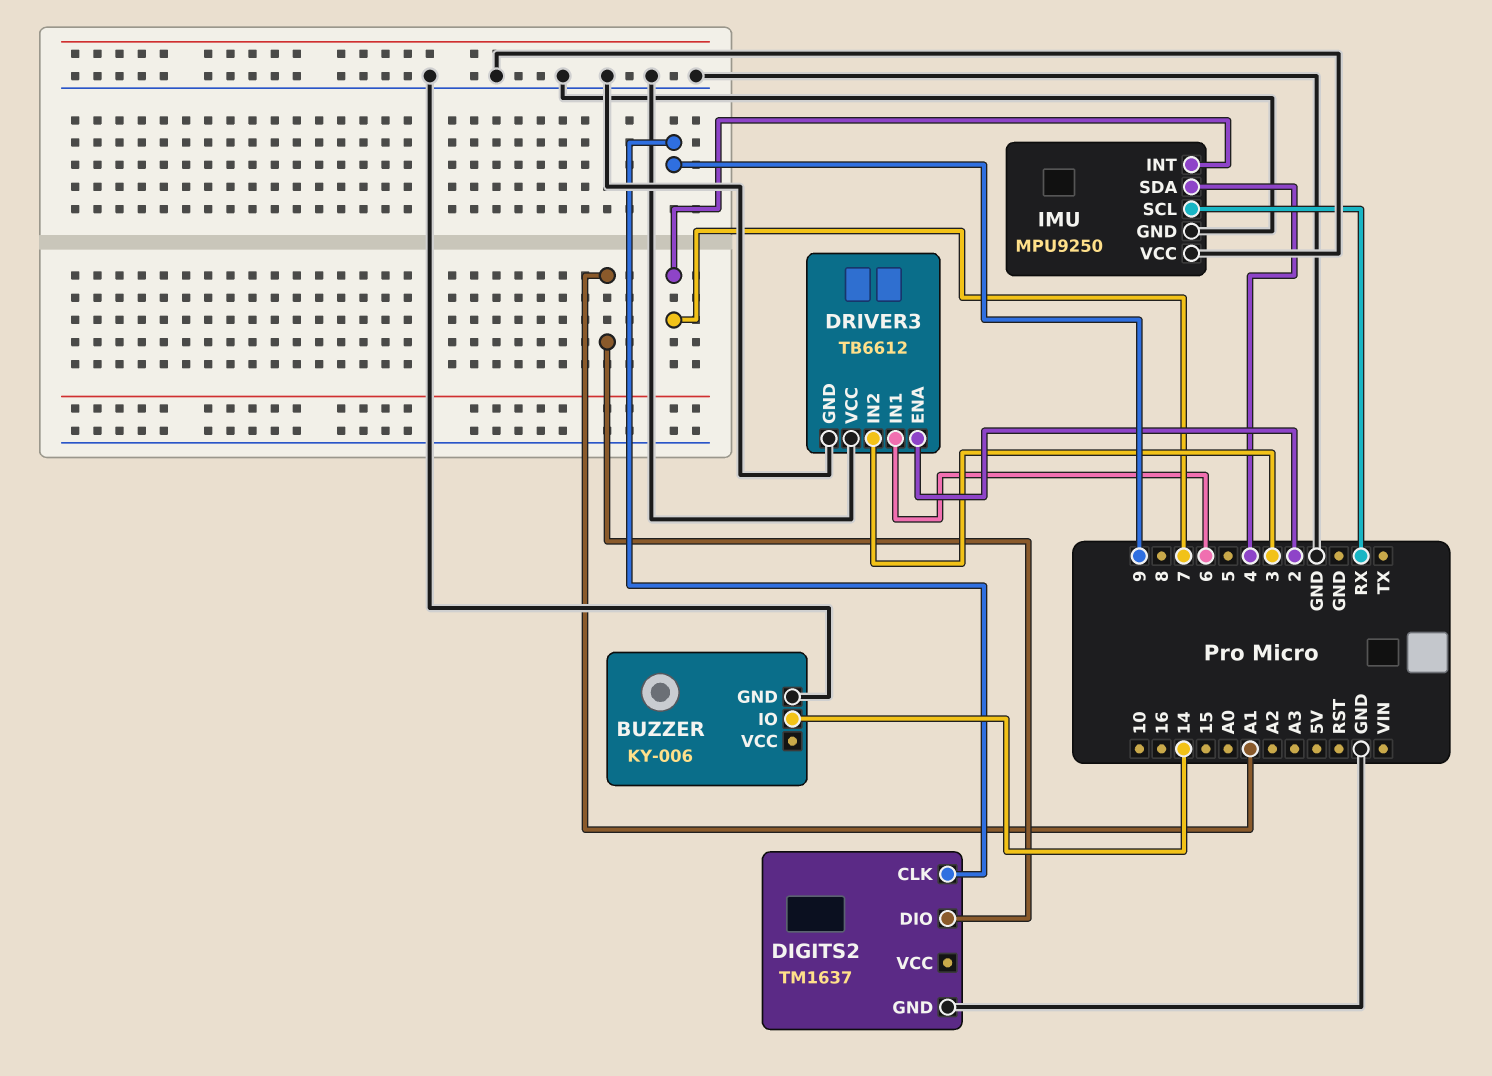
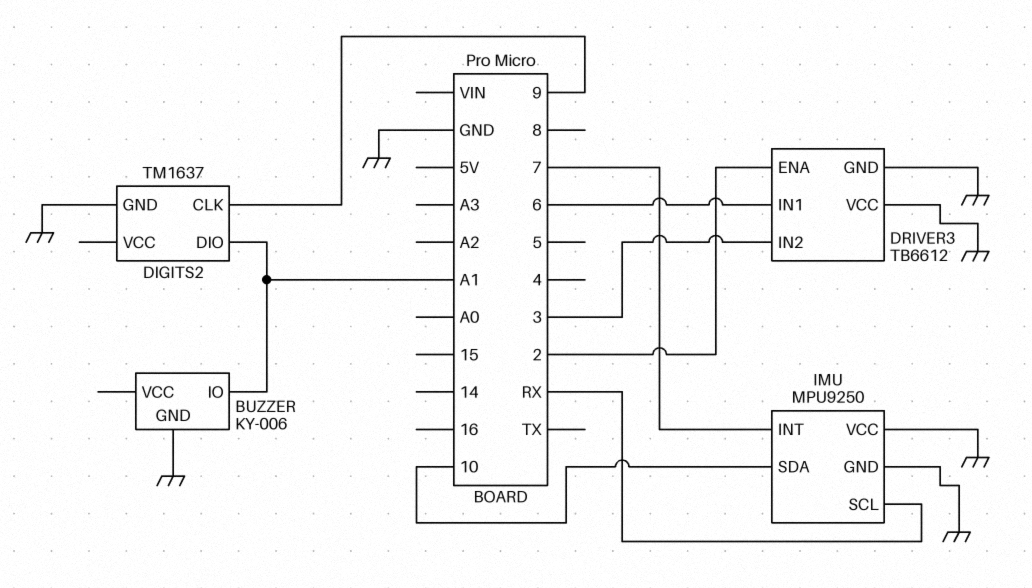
BUZZER pin IO: 14 -> A1
IMU pin SDA: 4 -> 10

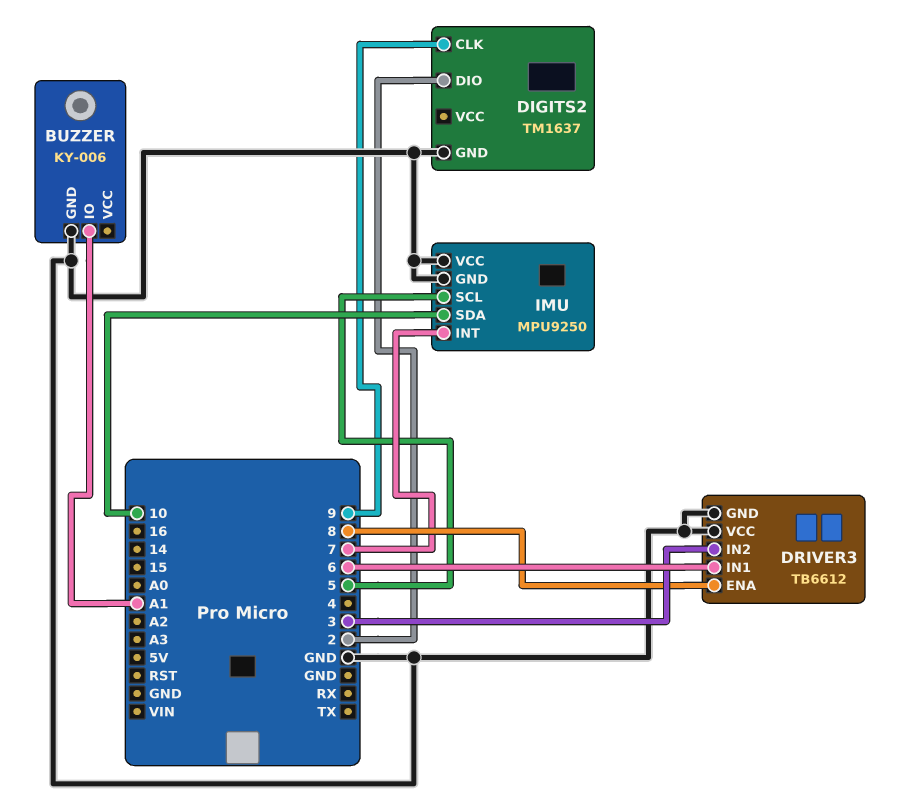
DIGITS2 pin DIO: A1 -> 2
DRIVER3 pin ENA: 2 -> 8
IMU pin SCL: RX -> 5

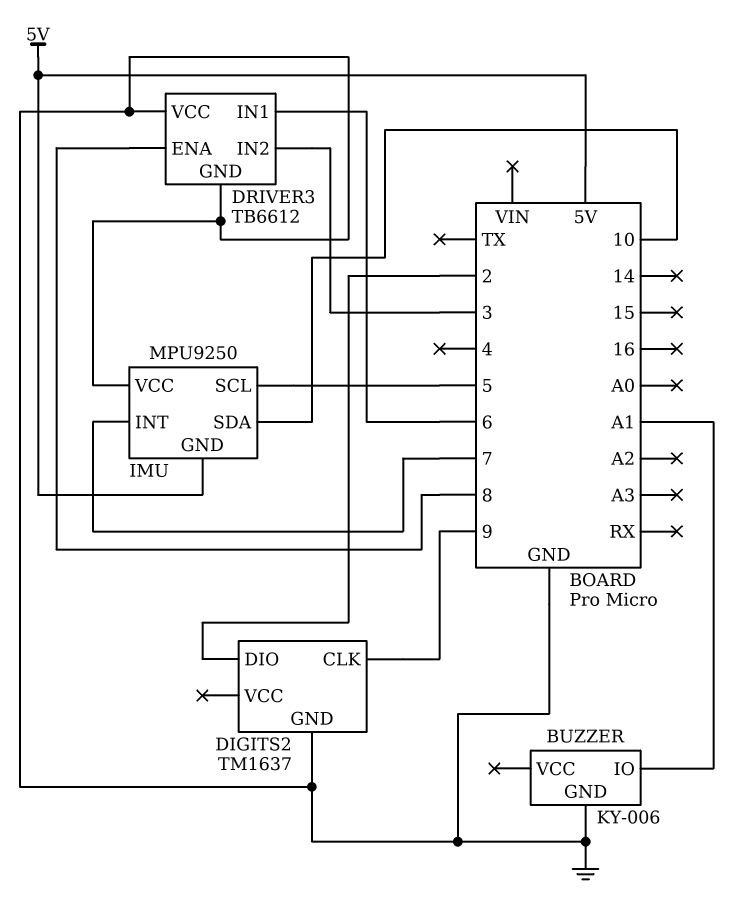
IMU pin GND: GND -> 5V

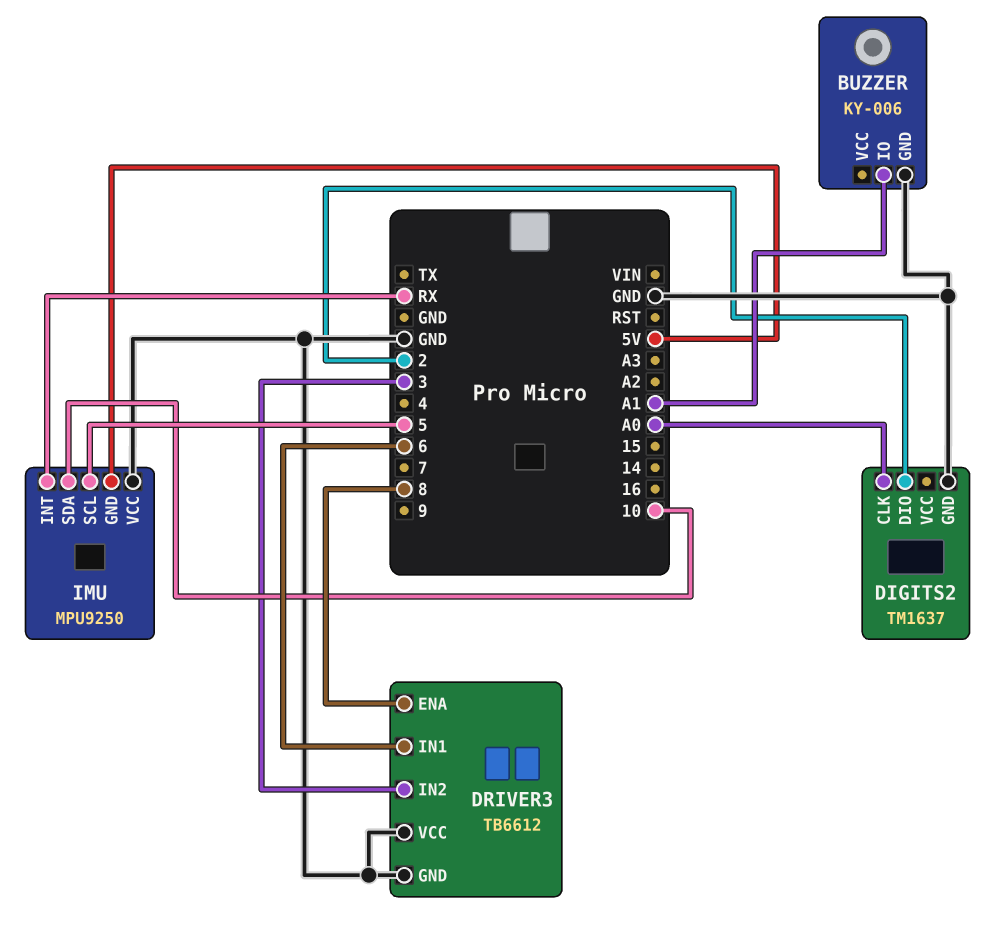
DIGITS2 pin CLK: 9 -> A0
IMU pin INT: 7 -> RX

